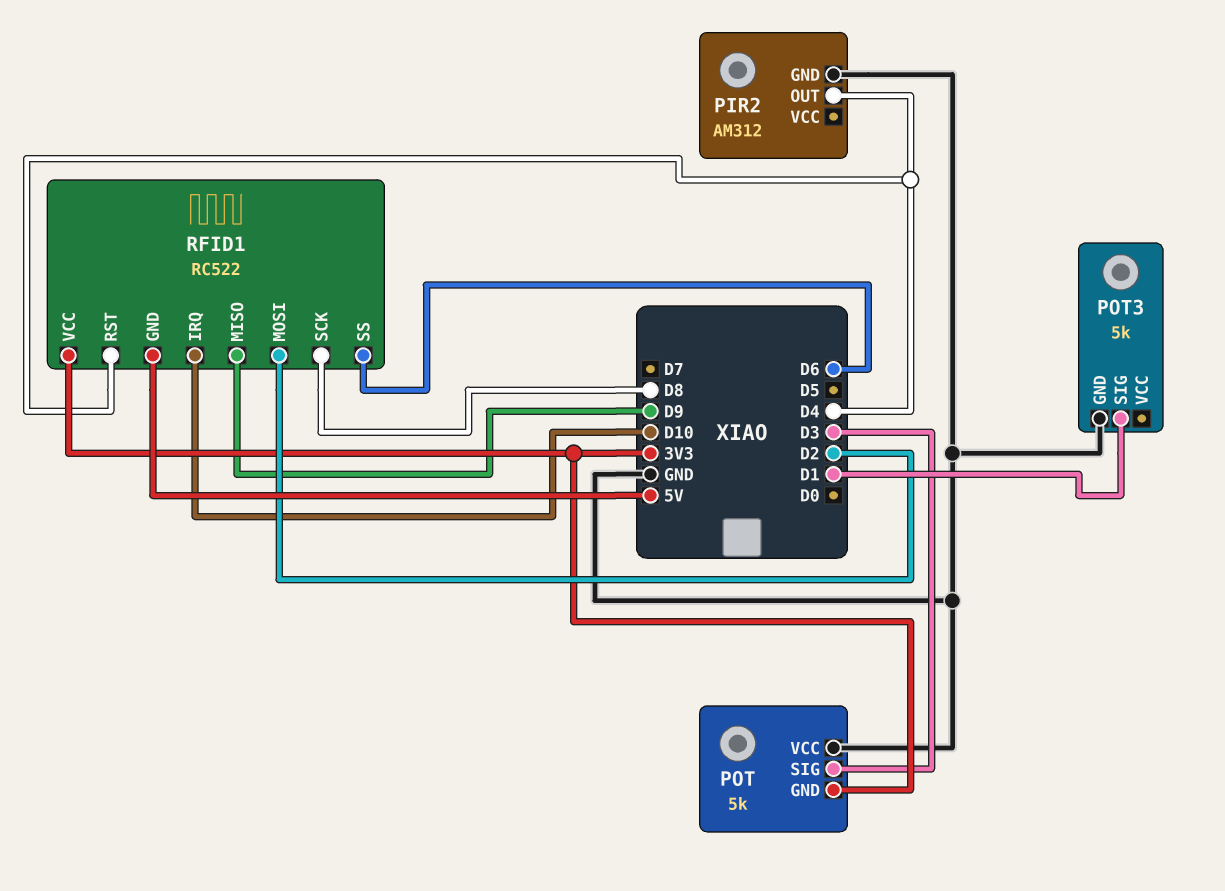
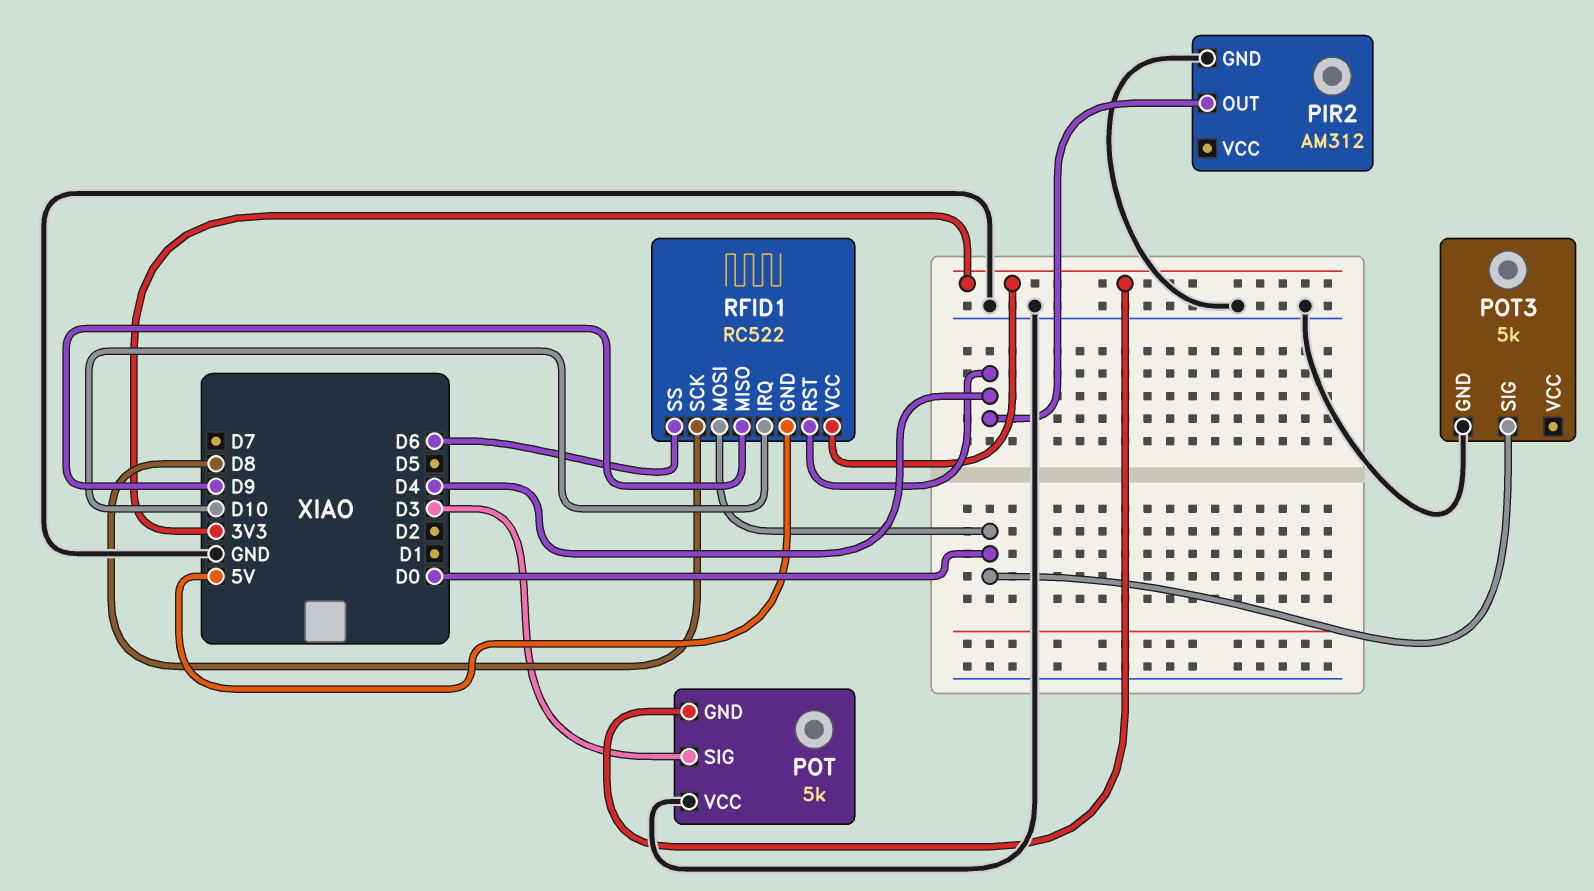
POT3 pin SIG: D1 -> D0
RFID1 pin MOSI: D2 -> D0

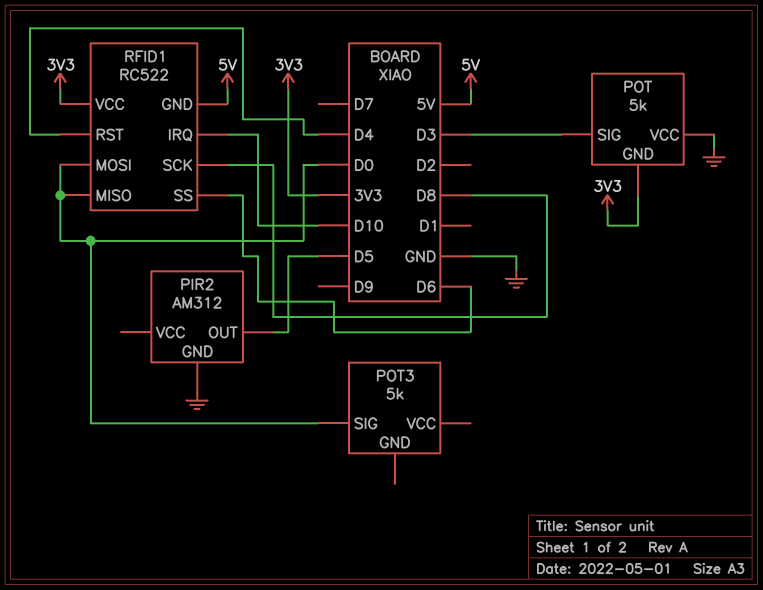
PIR2 pin OUT: D4 -> D5
POT3 pin GND: GND -> none
RFID1 pin MISO: D9 -> D0

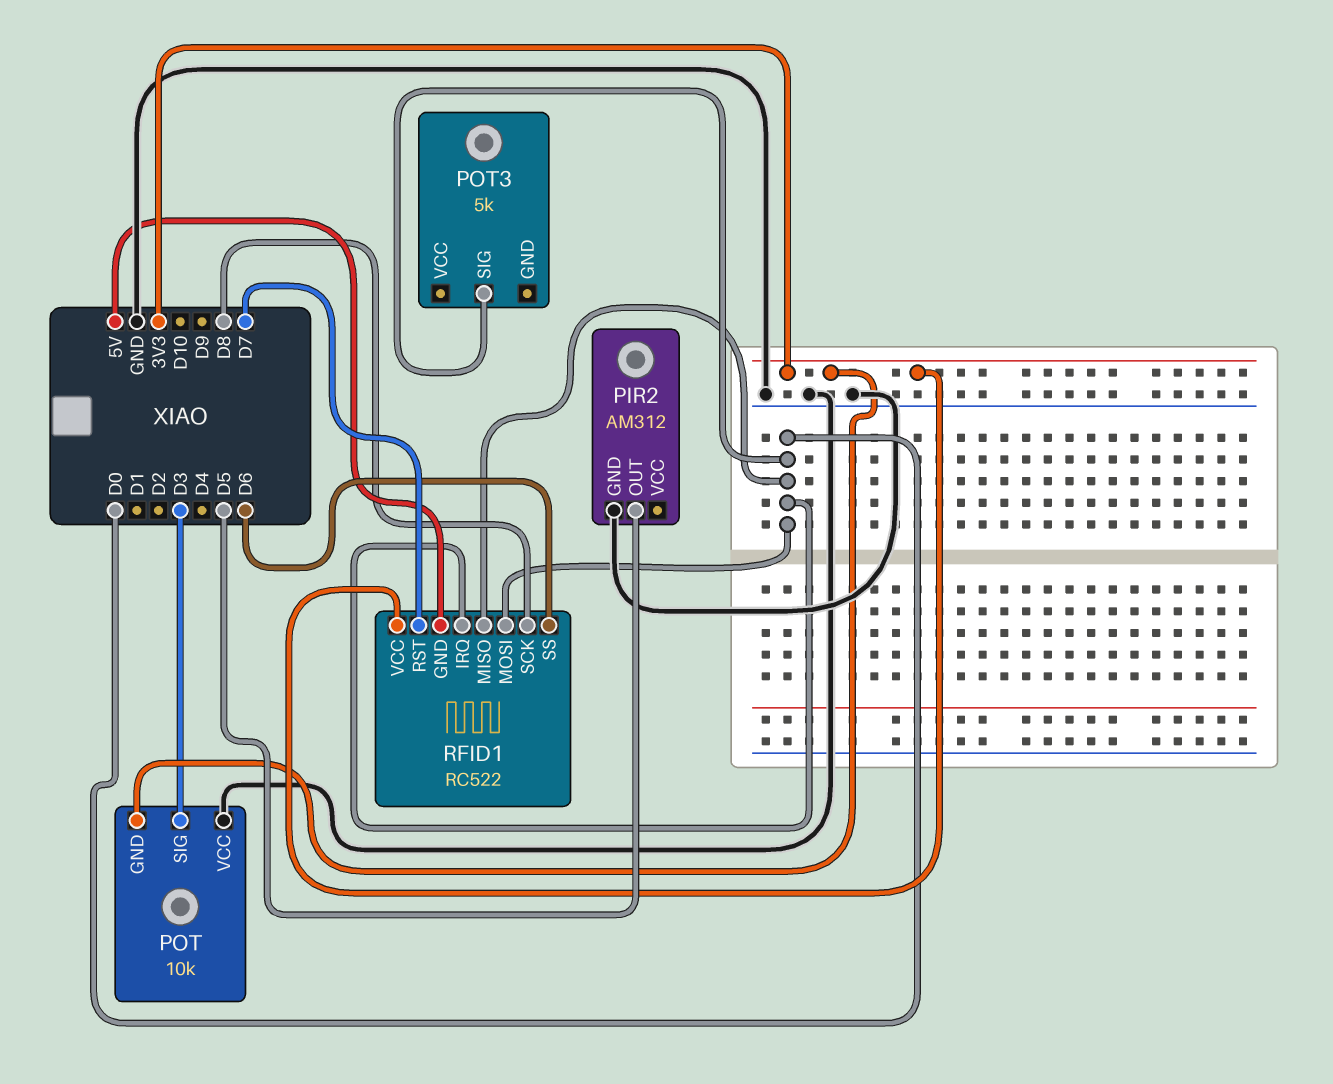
POT: 5k -> 10k
RFID1 pin IRQ: D10 -> D0
RFID1 pin RST: D4 -> D7

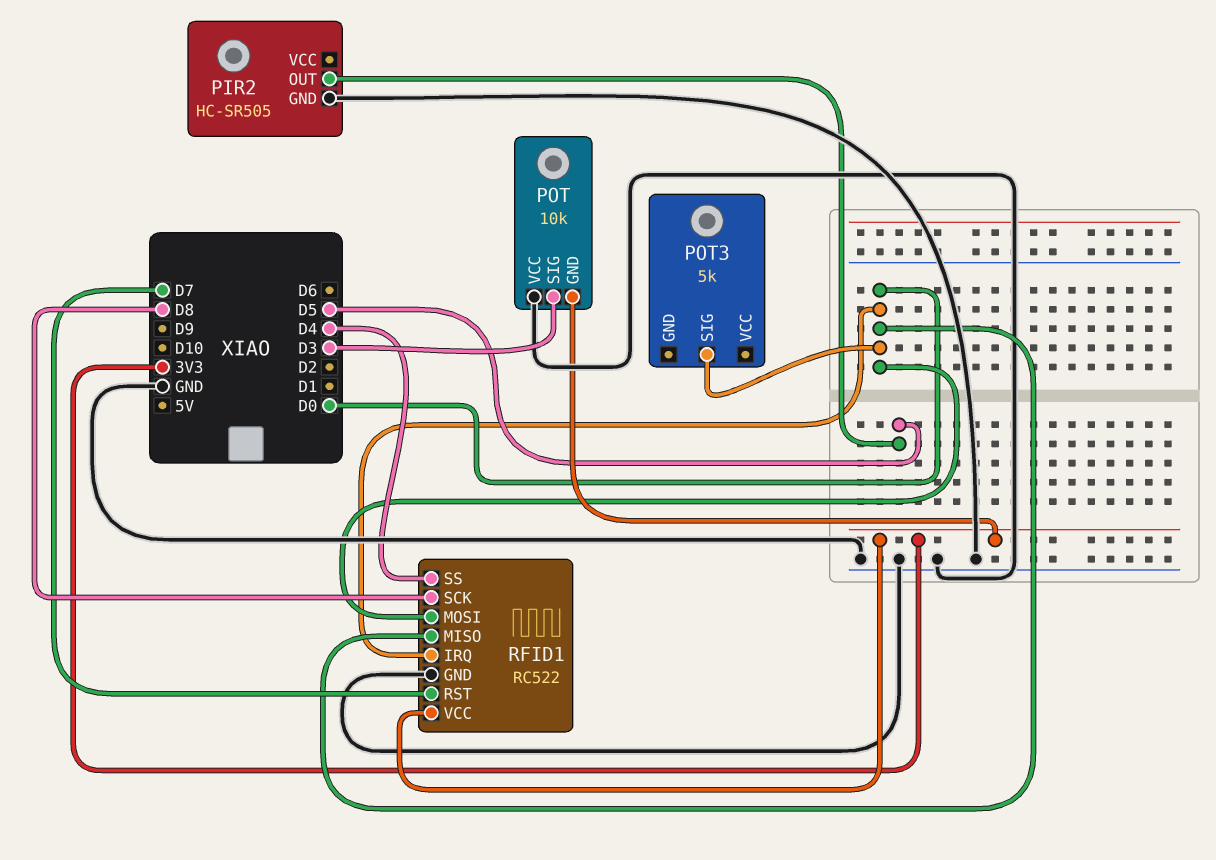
PIR2: AM312 -> HC-SR505
RFID1 pin GND: 5V -> GND
RFID1 pin SS: D6 -> D4

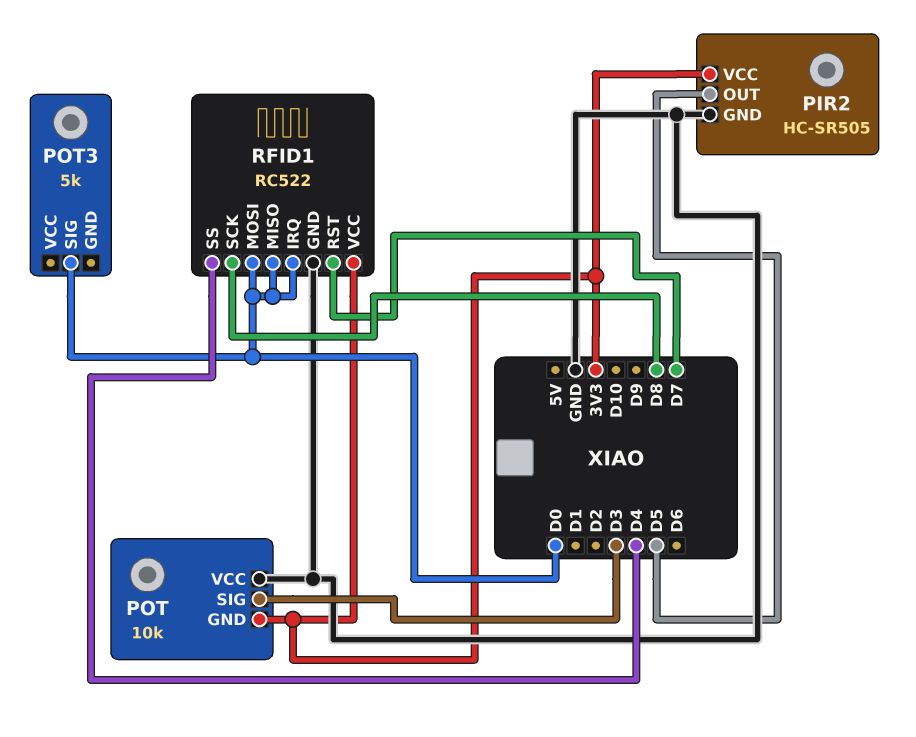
PIR2 pin VCC: none -> 3V3

